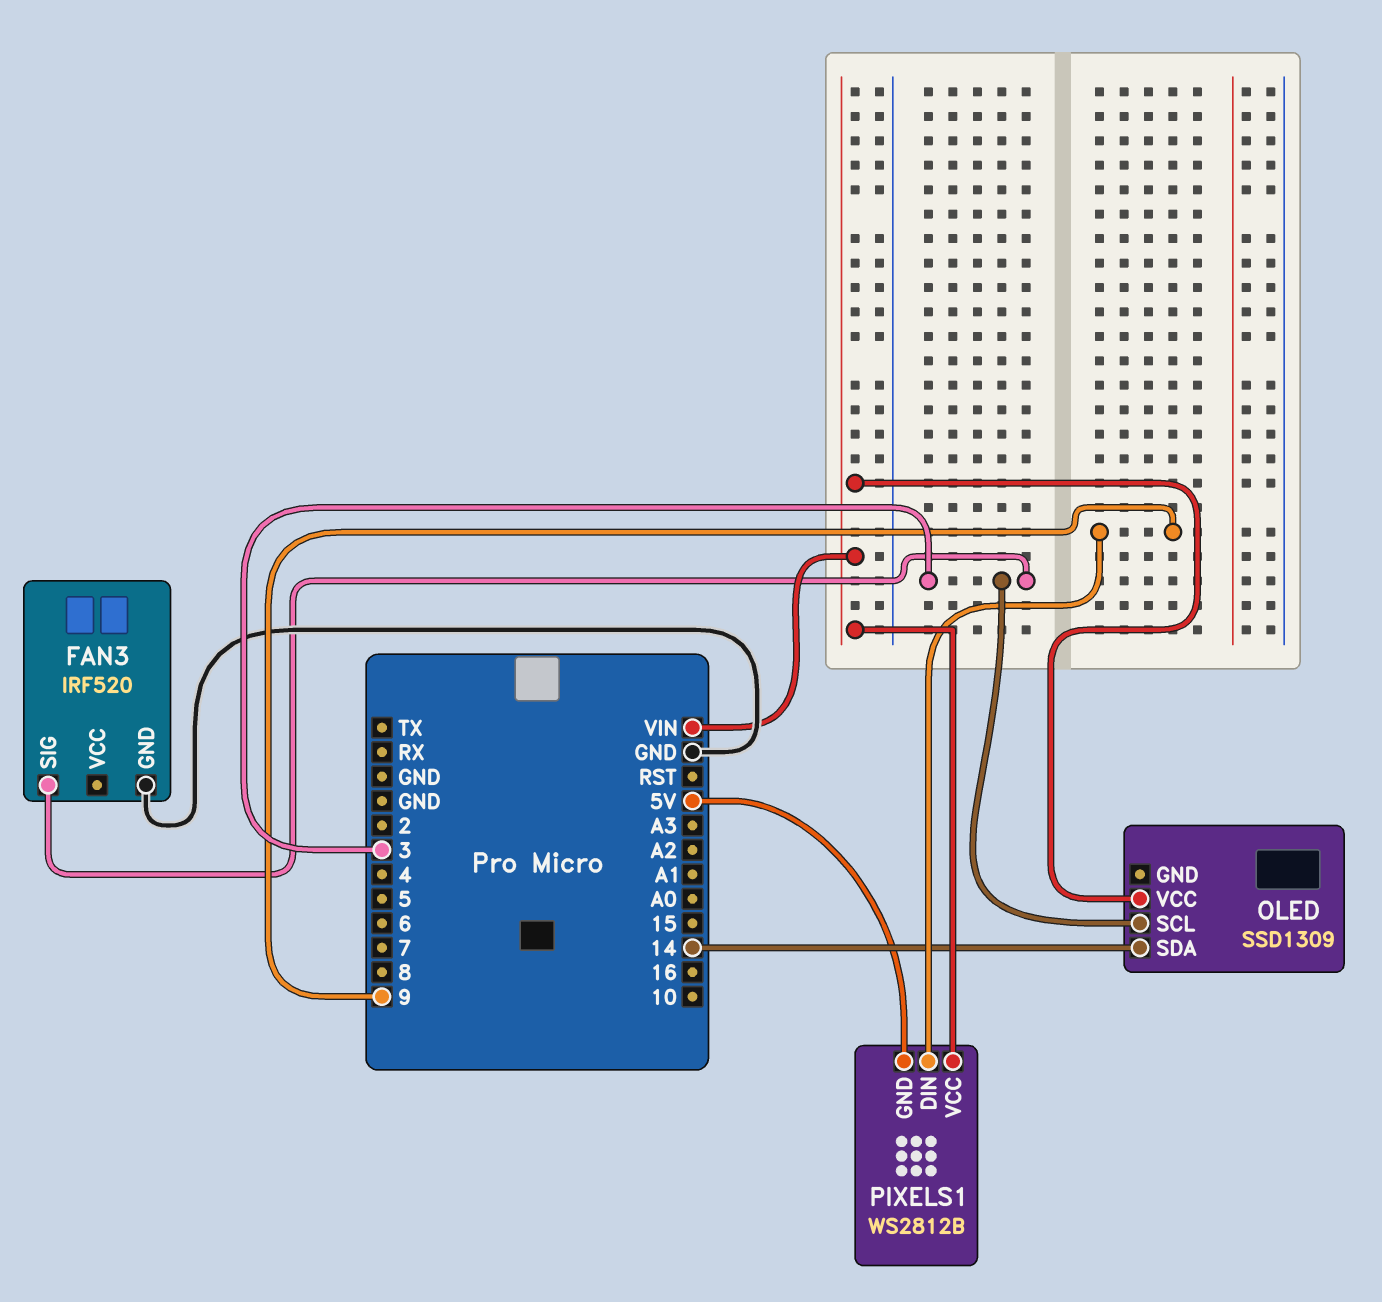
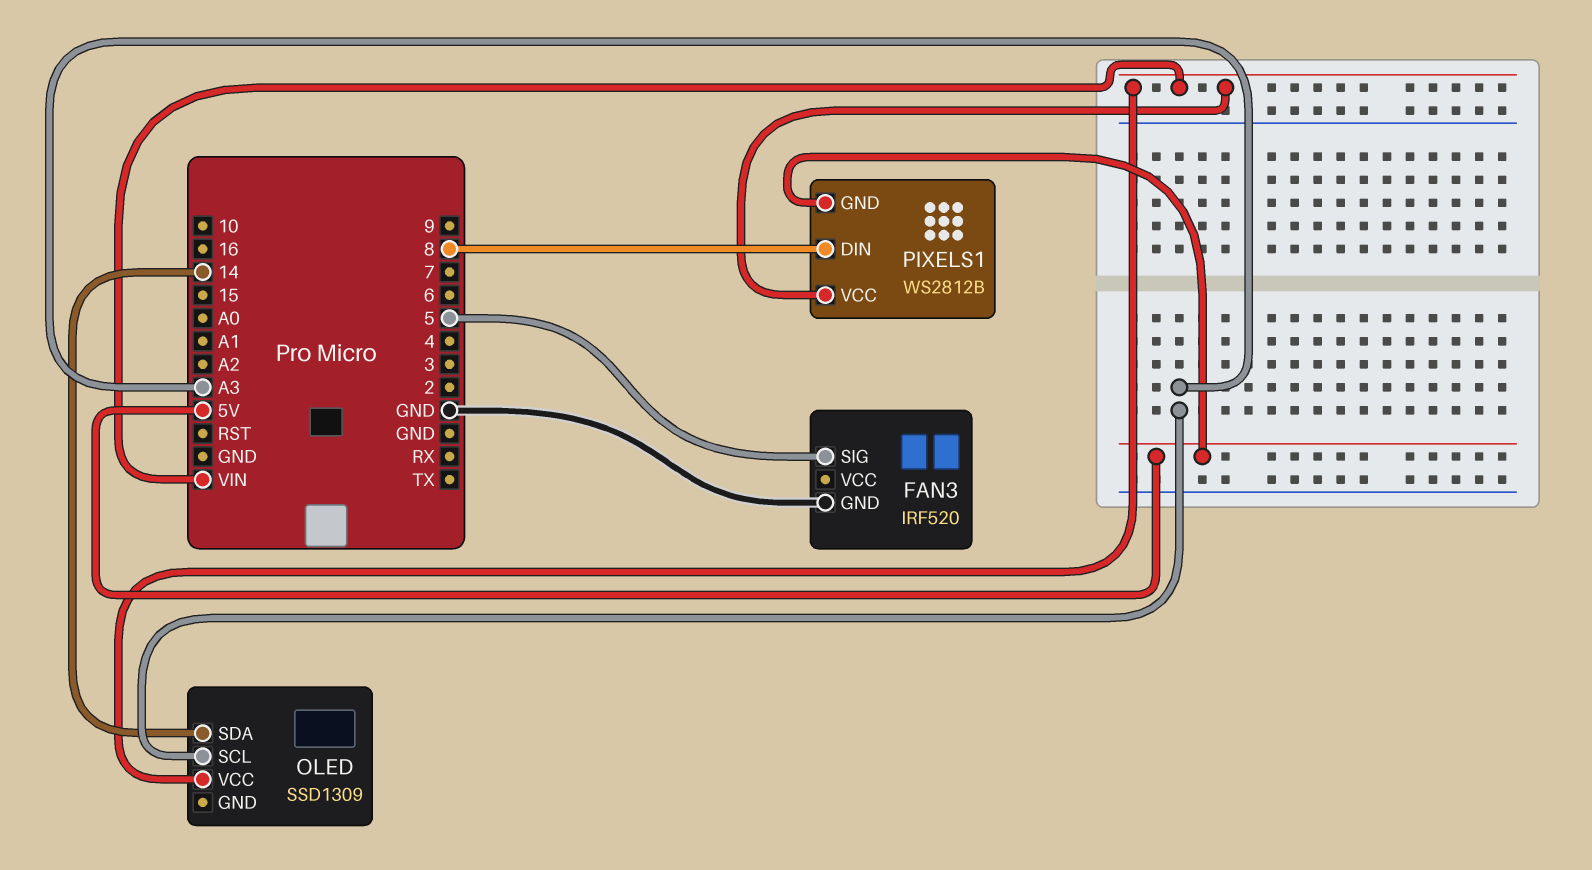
FAN3 pin SIG: 3 -> 5
OLED pin SCL: 3 -> A3
PIXELS1 pin DIN: 9 -> 8

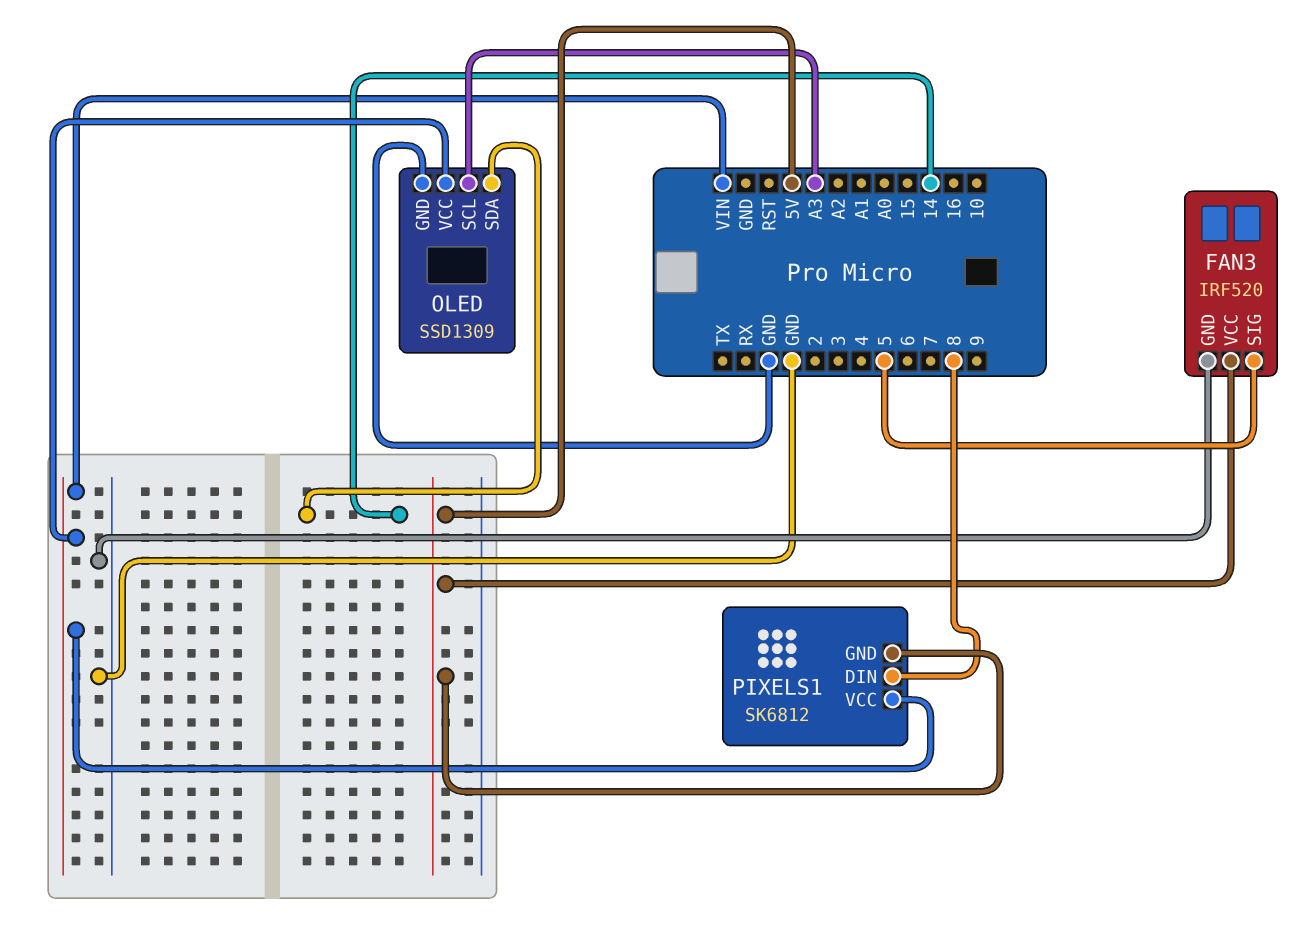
FAN3 pin VCC: none -> 5V
OLED pin GND: none -> GND
PIXELS1: WS2812B -> SK6812

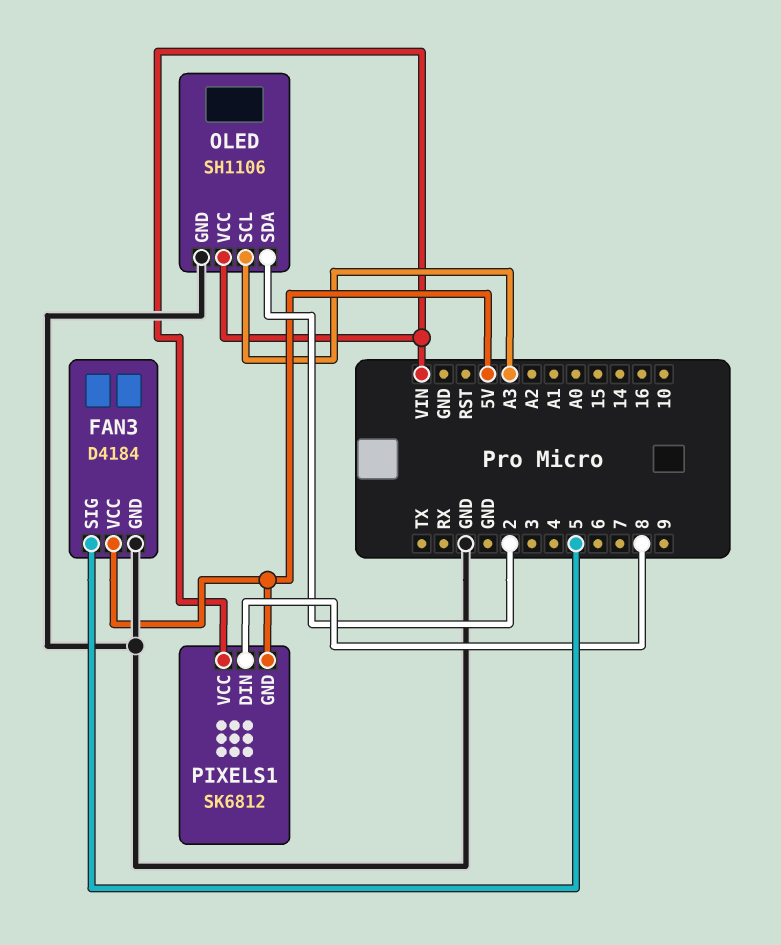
FAN3: IRF520 -> D4184
OLED: SSD1309 -> SH1106
OLED pin SDA: 14 -> 2

